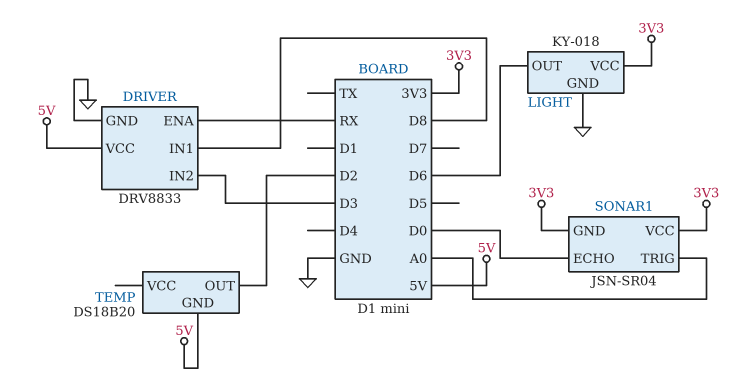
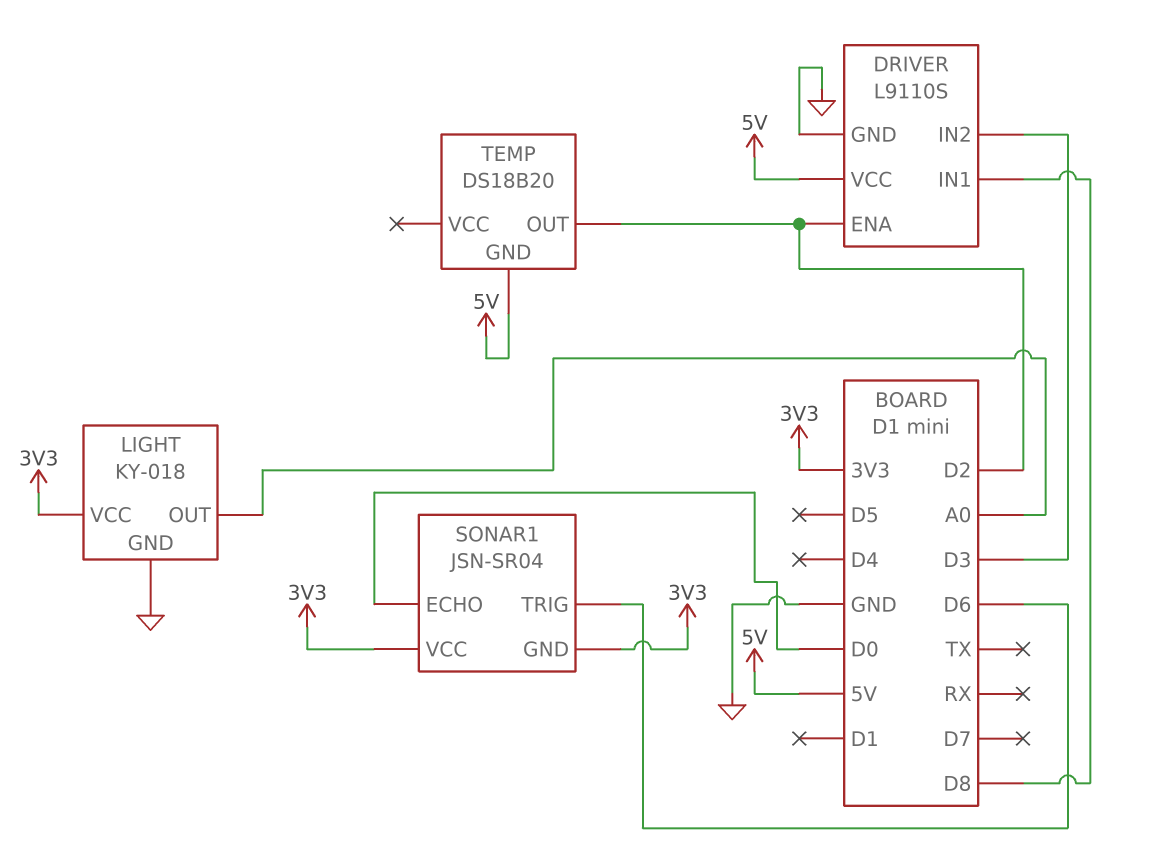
DRIVER: DRV8833 -> L9110S
DRIVER pin ENA: RX -> D2
LIGHT pin OUT: D6 -> A0
SONAR1 pin TRIG: A0 -> D6

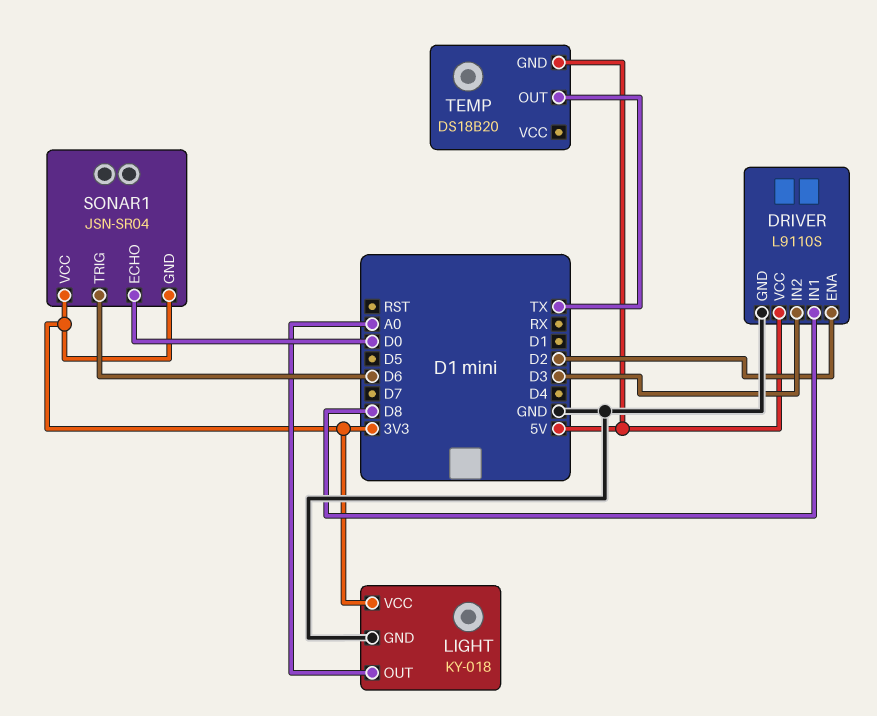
TEMP pin OUT: D2 -> TX

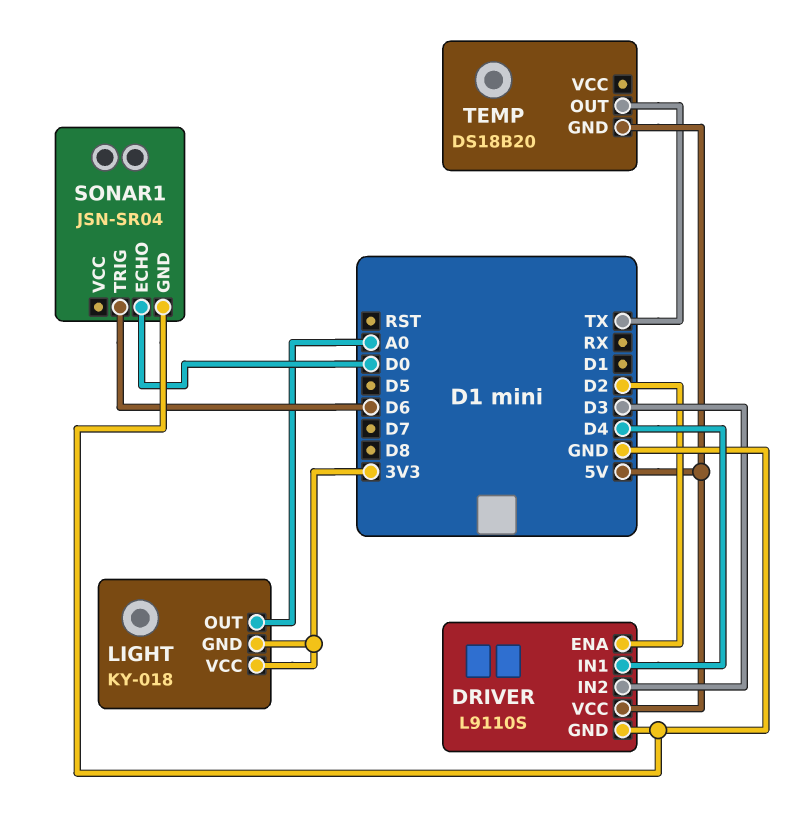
DRIVER pin IN1: D8 -> D4
LIGHT pin GND: GND -> 3V3
SONAR1 pin GND: 3V3 -> GND
SONAR1 pin VCC: 3V3 -> none

